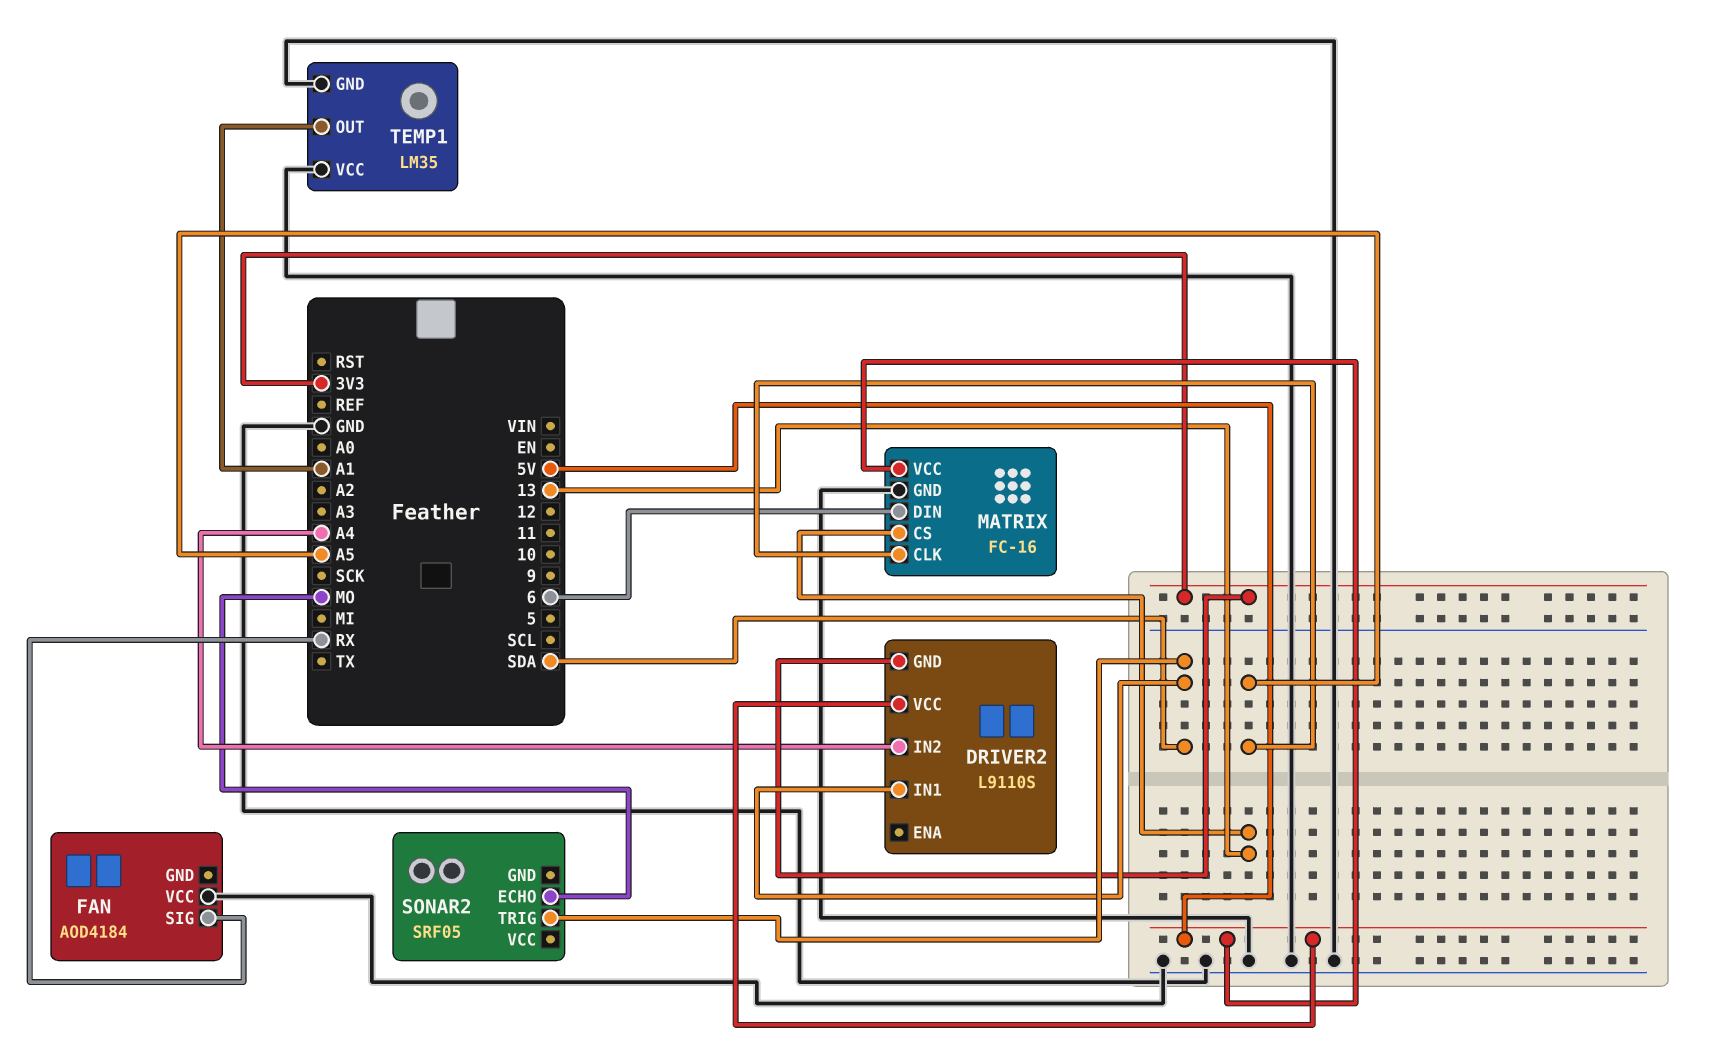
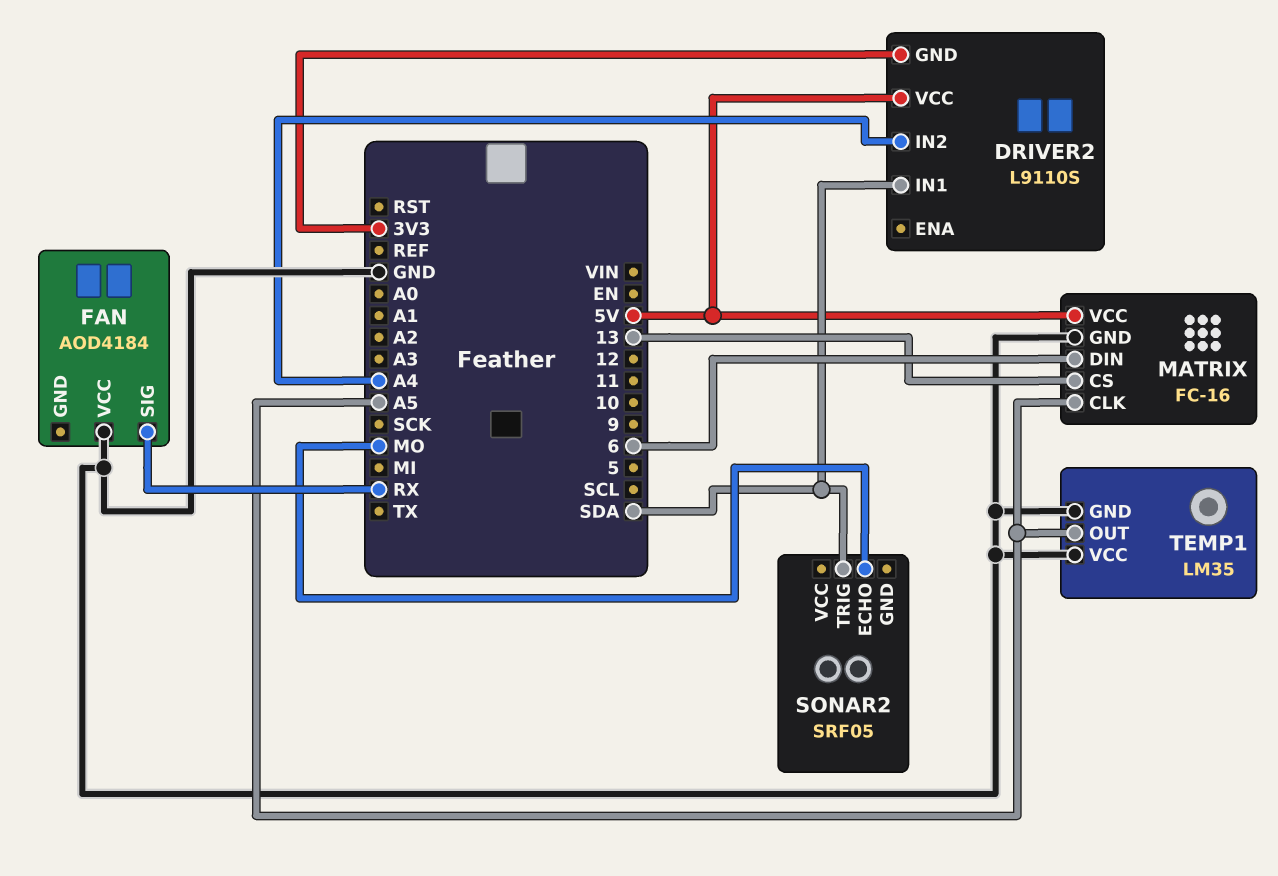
TEMP1 pin OUT: A1 -> A5

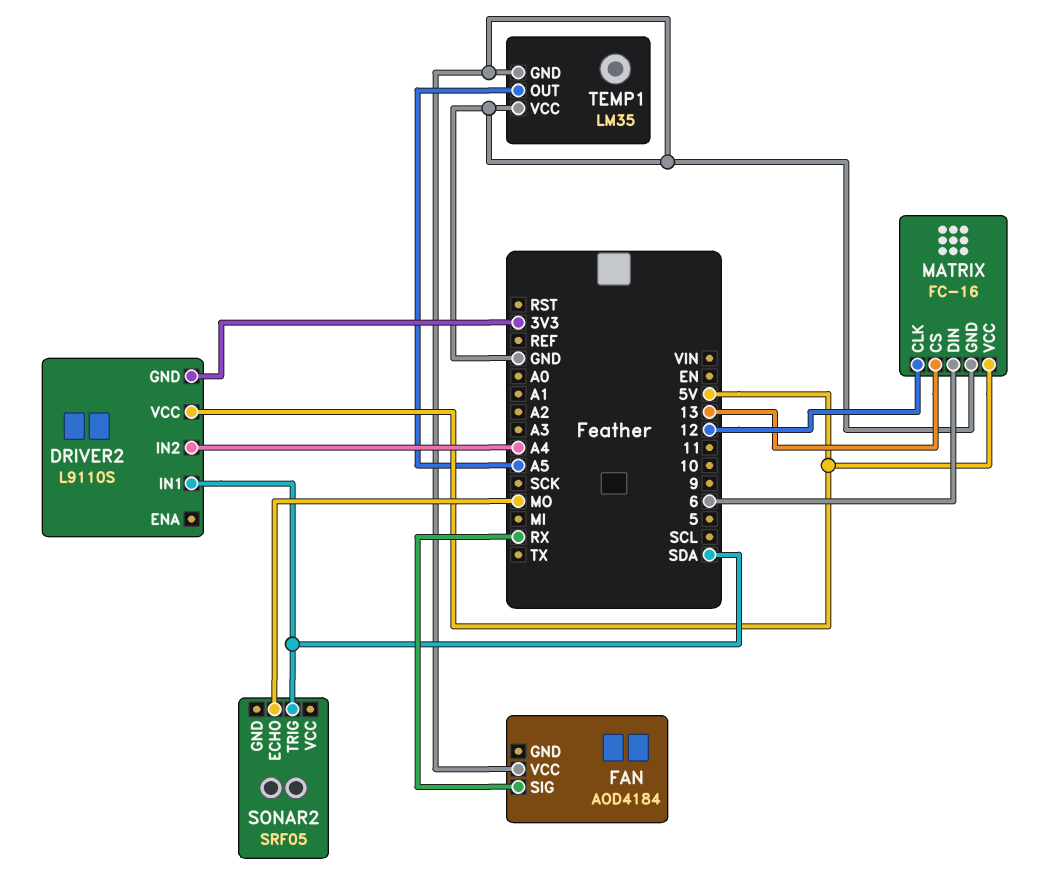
MATRIX pin CLK: A5 -> 12

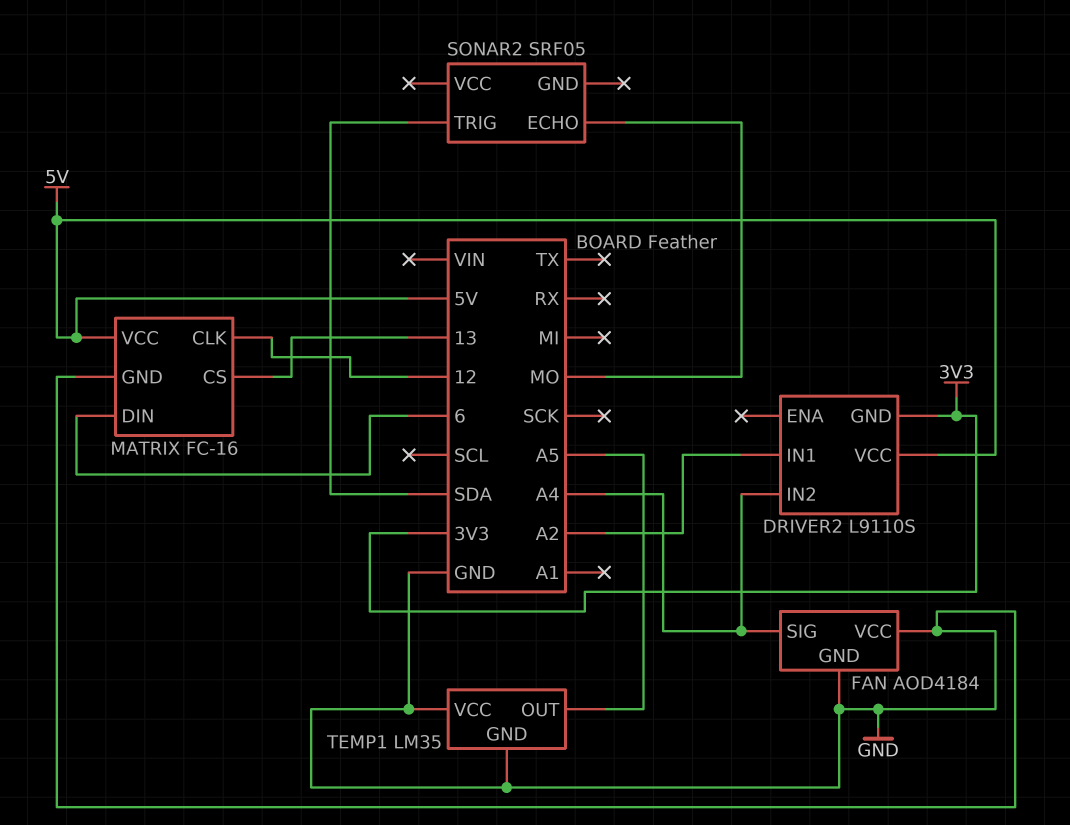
DRIVER2 pin IN1: SDA -> A2
FAN pin GND: none -> GND
FAN pin SIG: RX -> A4

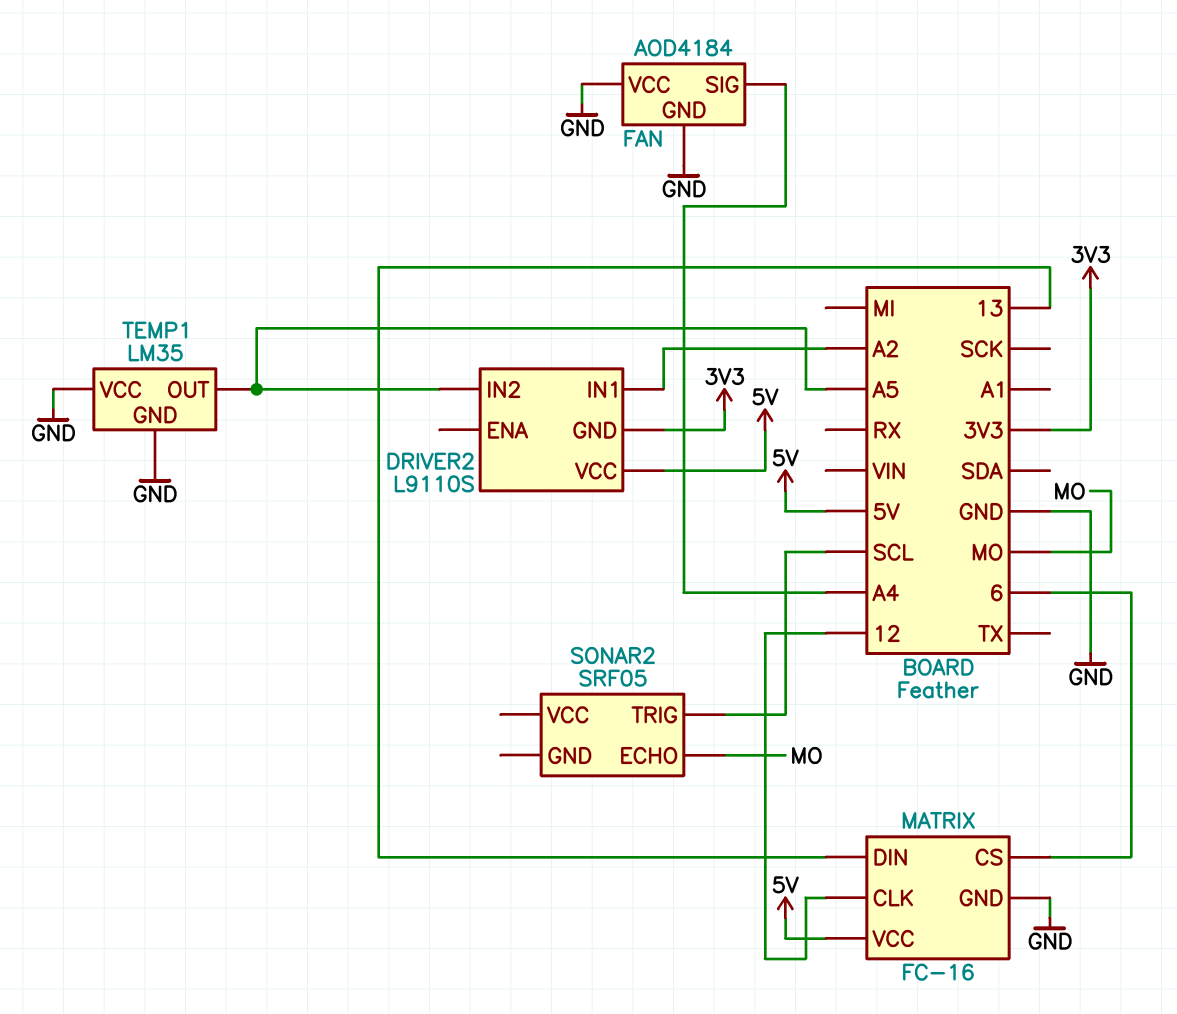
DRIVER2 pin IN2: A4 -> A5
MATRIX pin CS: 13 -> 6
MATRIX pin DIN: 6 -> 13
SONAR2 pin TRIG: SDA -> SCL

